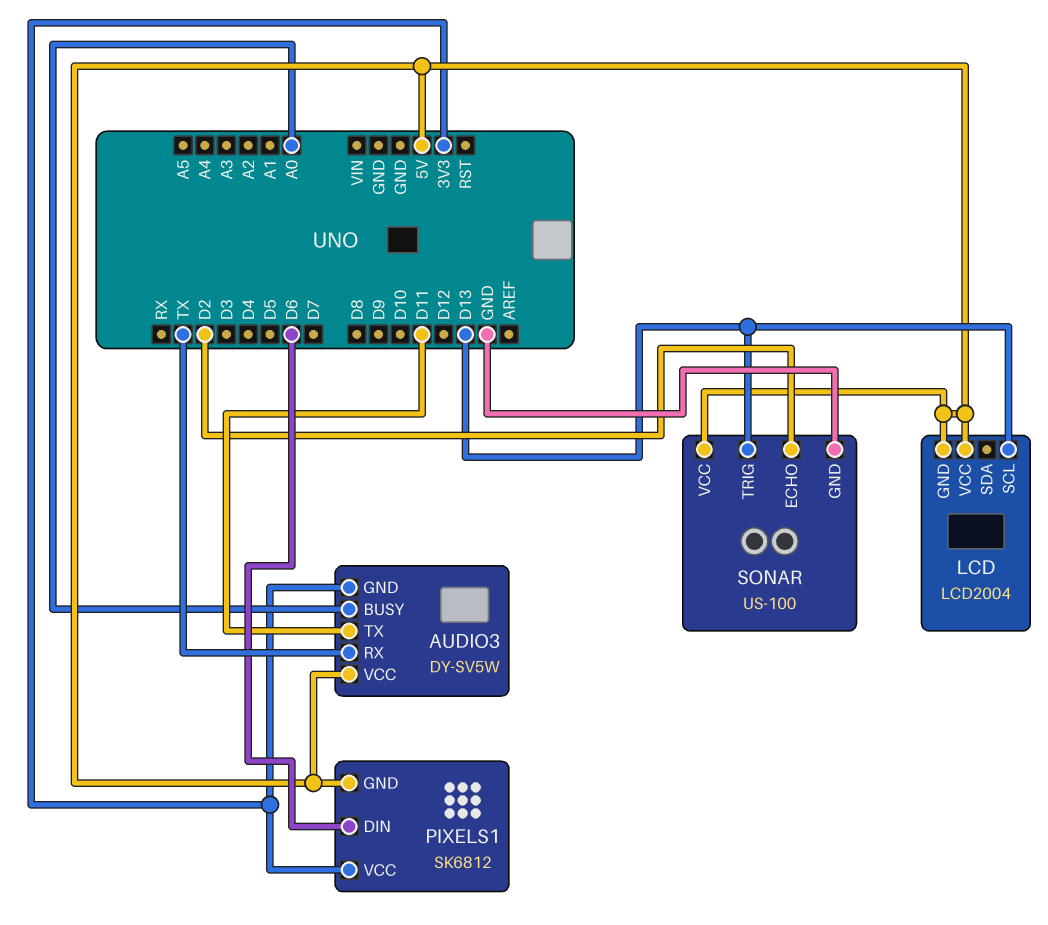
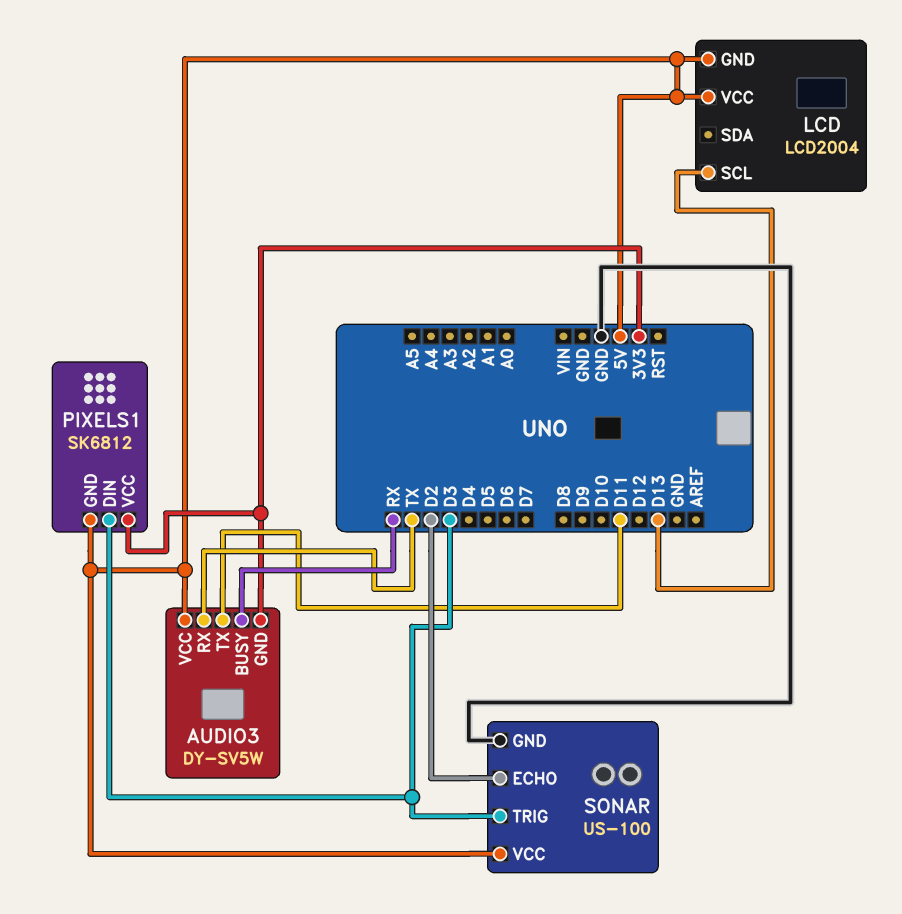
AUDIO3 pin BUSY: A0 -> RX
PIXELS1 pin DIN: D6 -> D3
SONAR pin TRIG: D13 -> D3

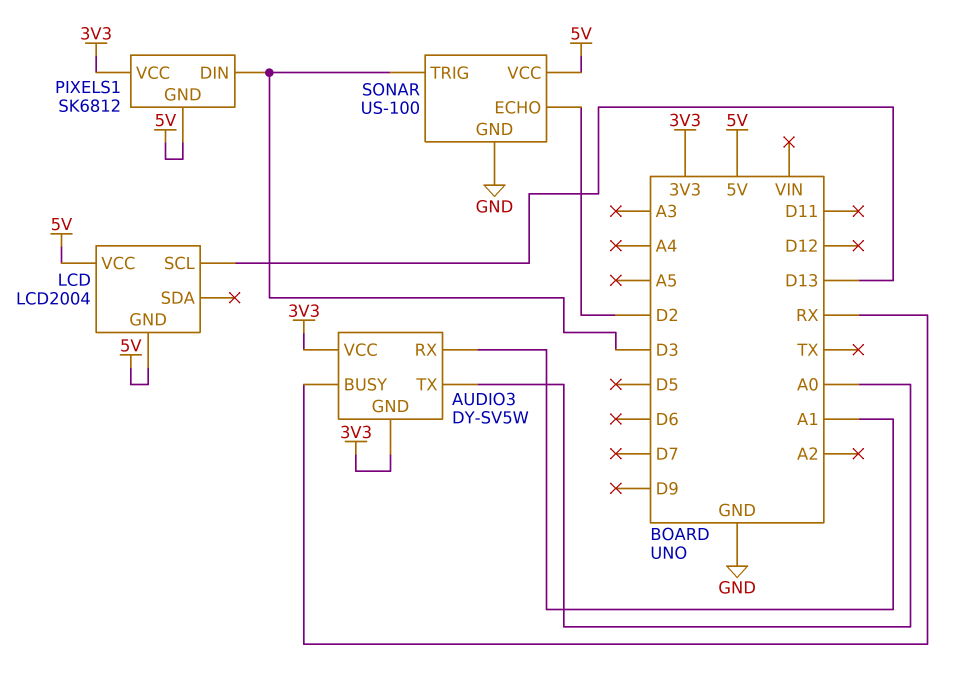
AUDIO3 pin RX: TX -> A1
AUDIO3 pin TX: D11 -> A0
AUDIO3 pin VCC: 5V -> 3V3

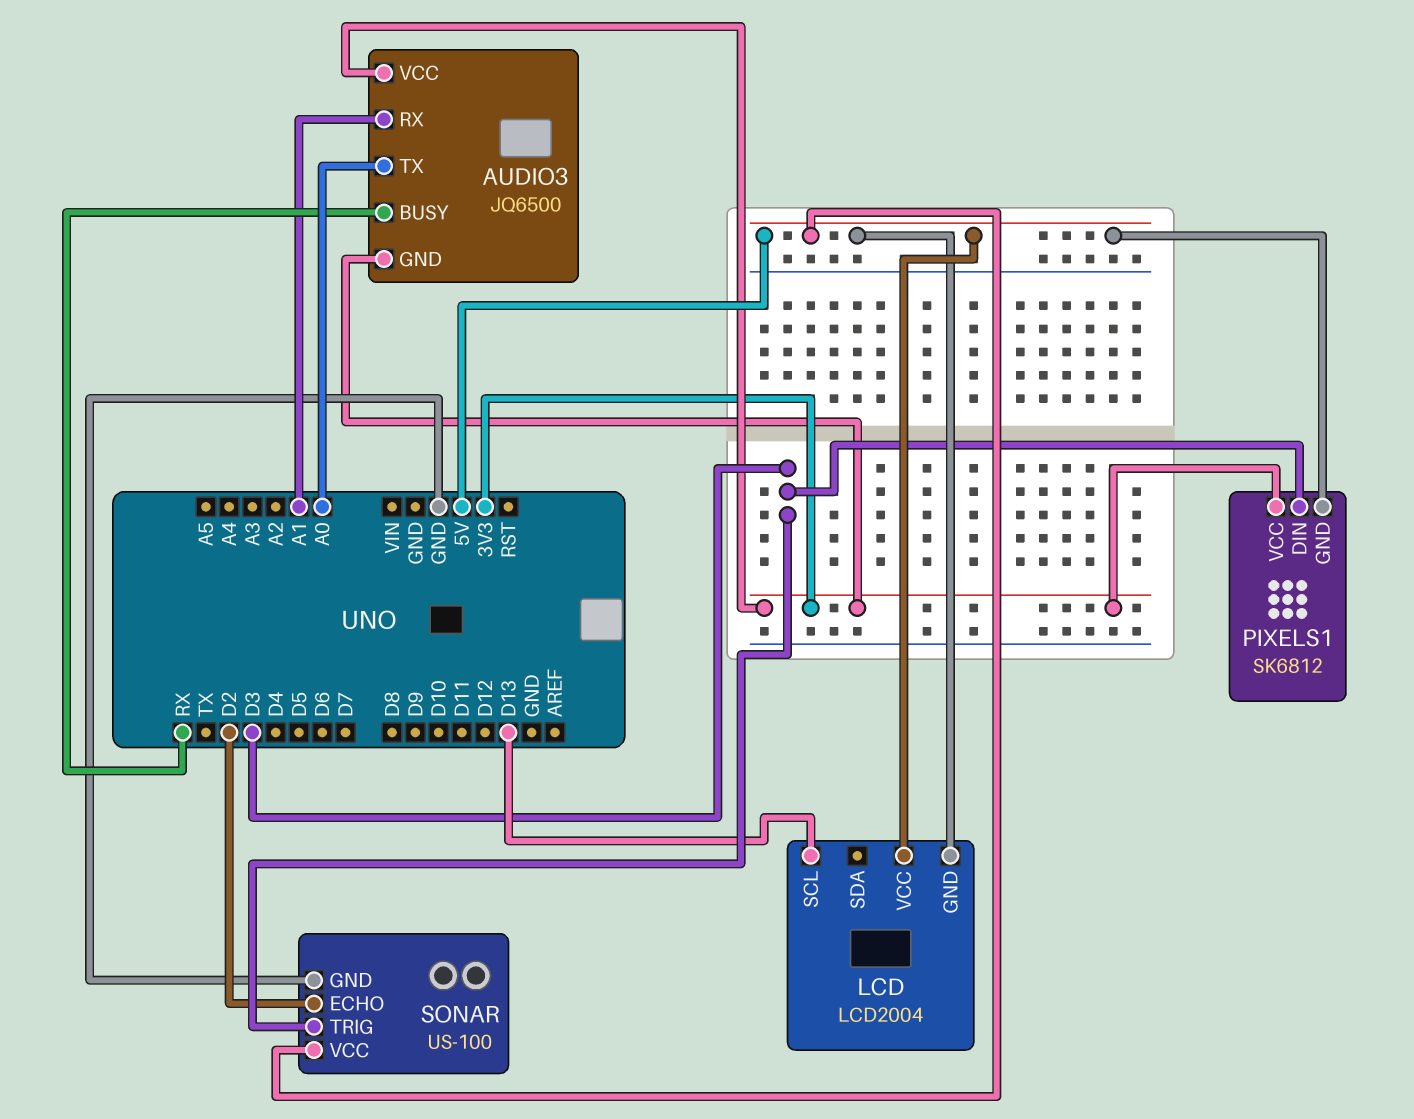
AUDIO3: DY-SV5W -> JQ6500

